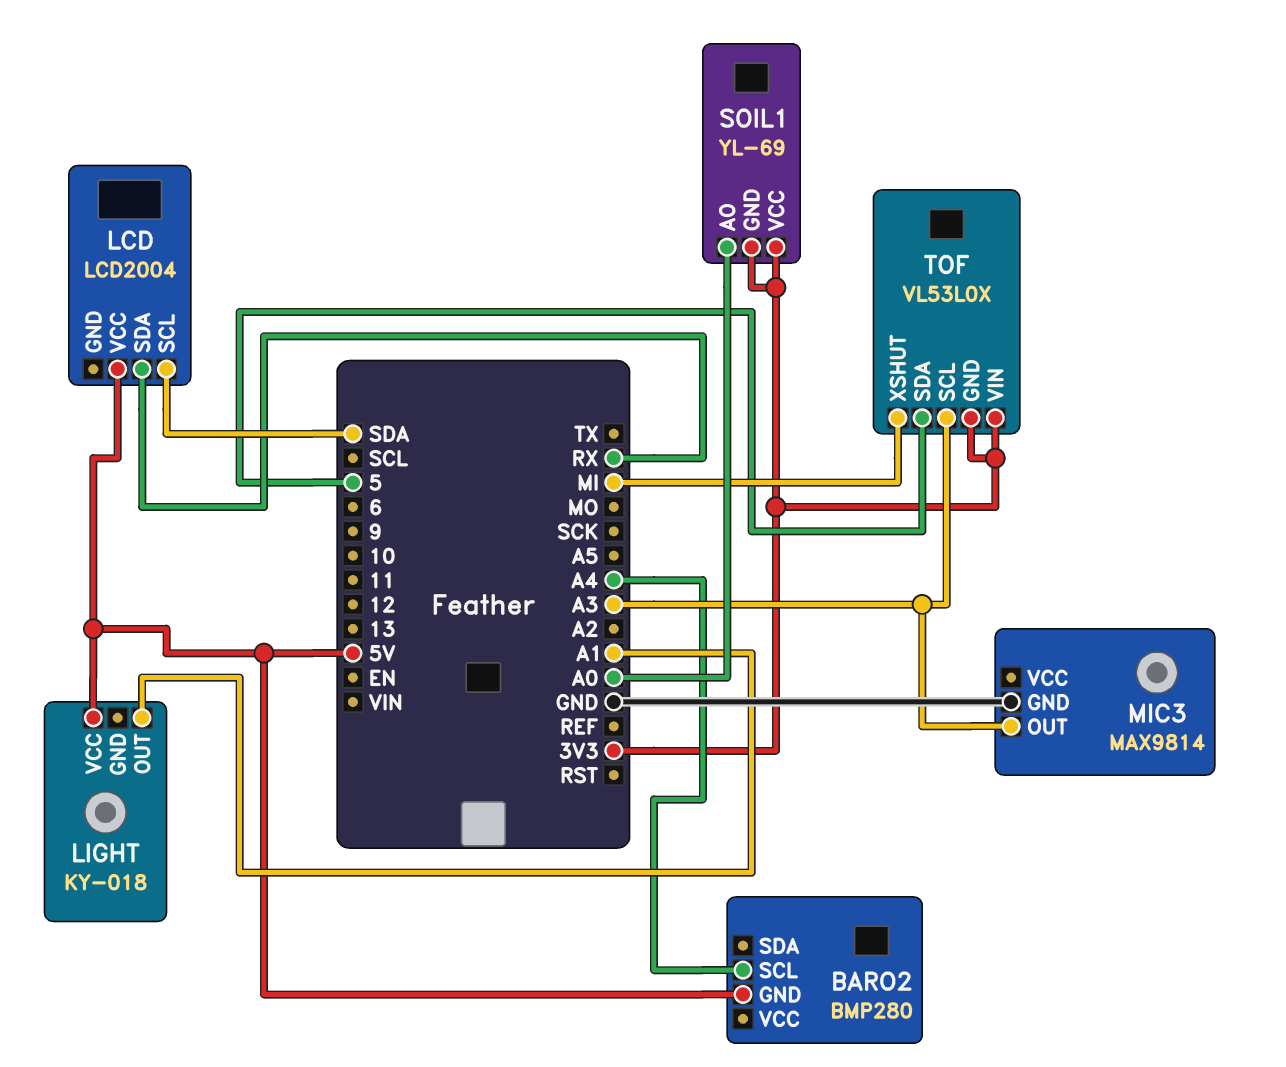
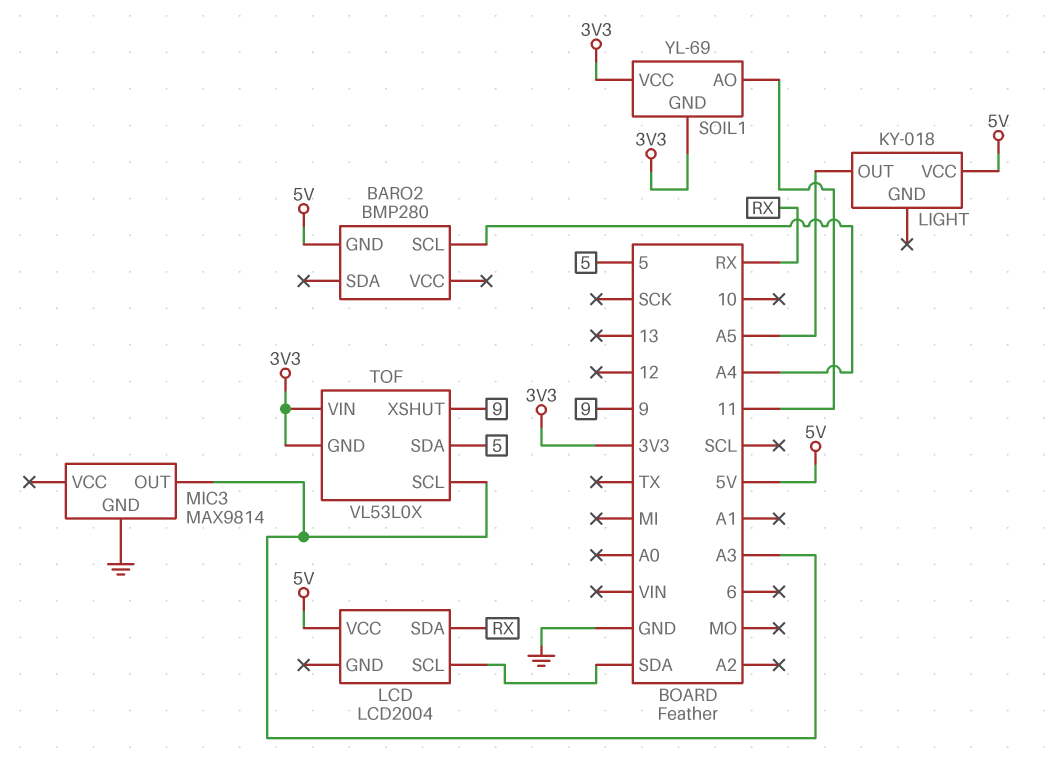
LIGHT pin OUT: A1 -> A5
SOIL1 pin AO: A0 -> 11
TOF pin XSHUT: MI -> 9

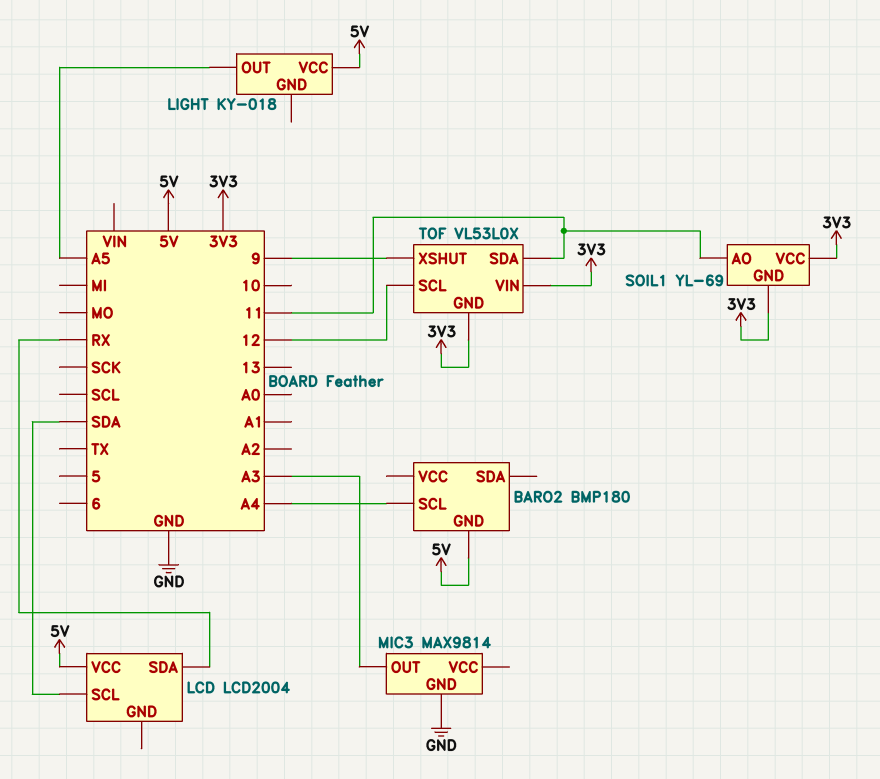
BARO2: BMP280 -> BMP180
TOF pin SCL: A3 -> 12
TOF pin SDA: 5 -> 11

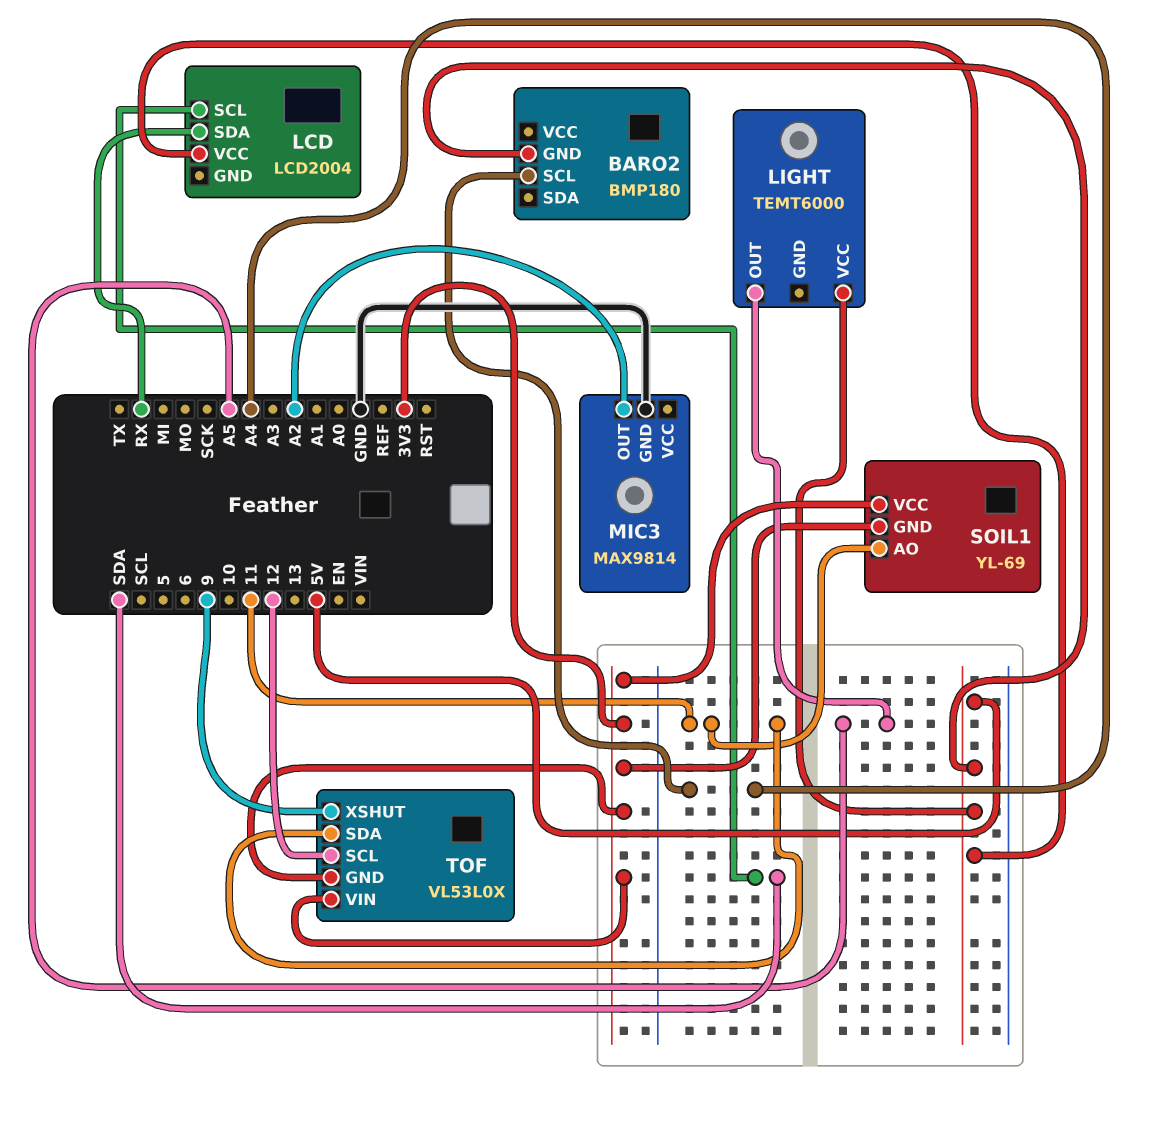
LIGHT: KY-018 -> TEMT6000
MIC3 pin OUT: A3 -> A2

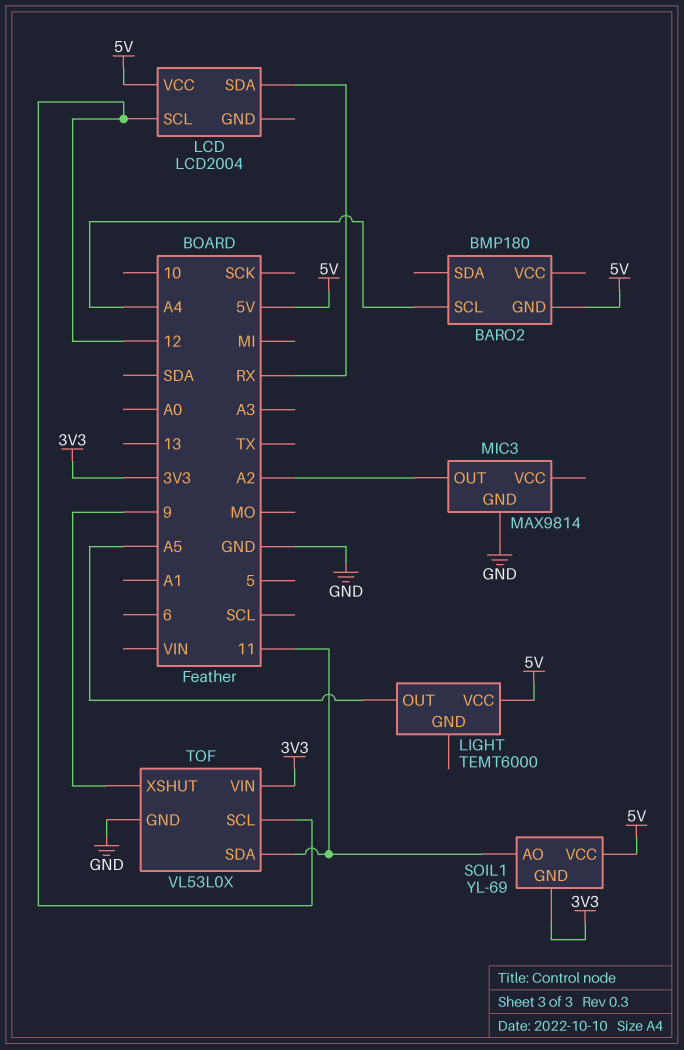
LCD pin SCL: SDA -> 12
SOIL1 pin VCC: 3V3 -> 5V
TOF pin GND: 3V3 -> GND

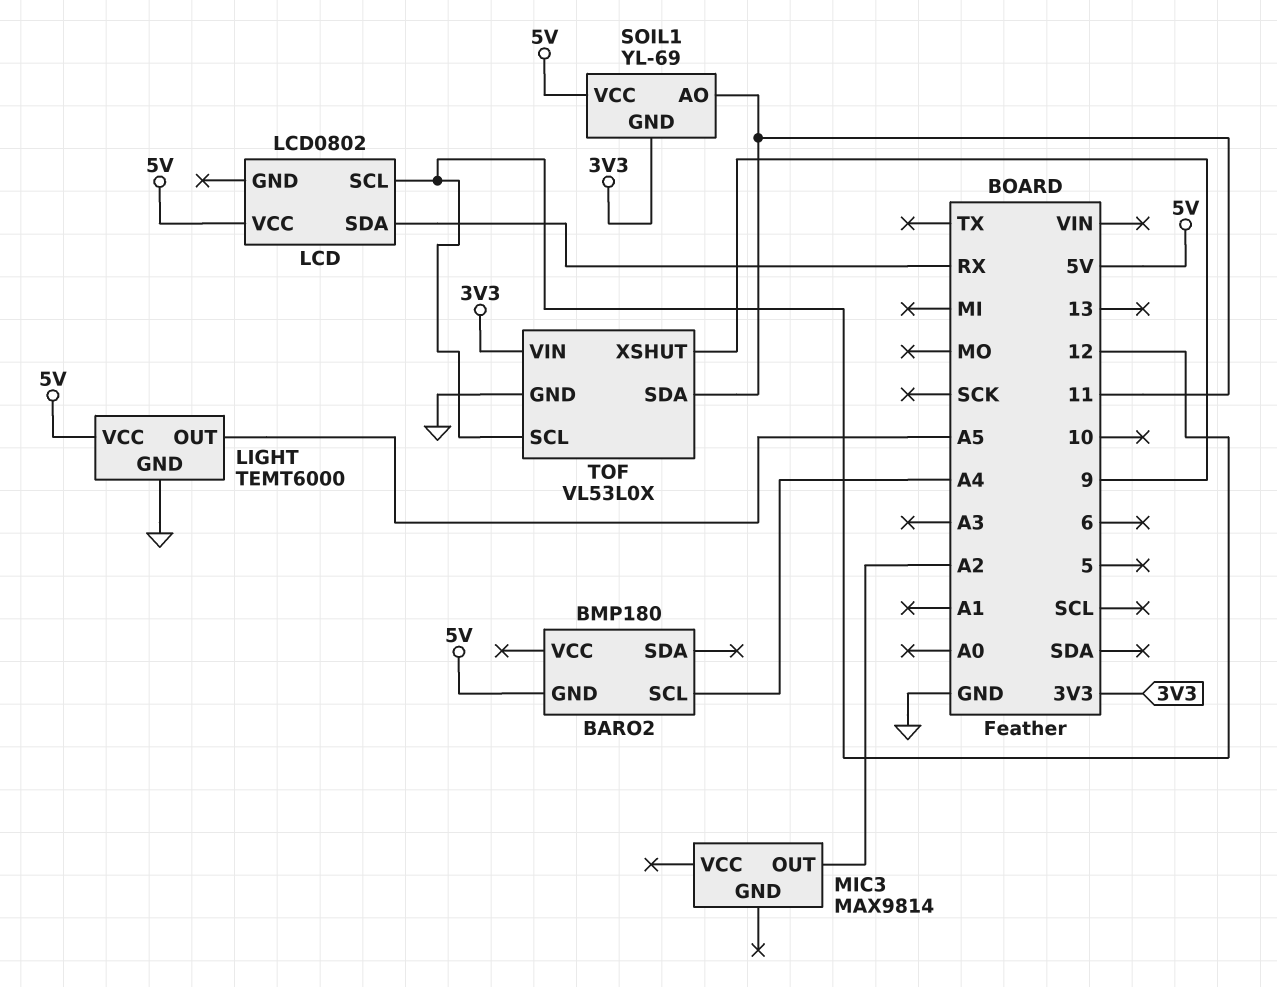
LCD: LCD2004 -> LCD0802
LIGHT pin GND: none -> GND
MIC3 pin GND: GND -> none

